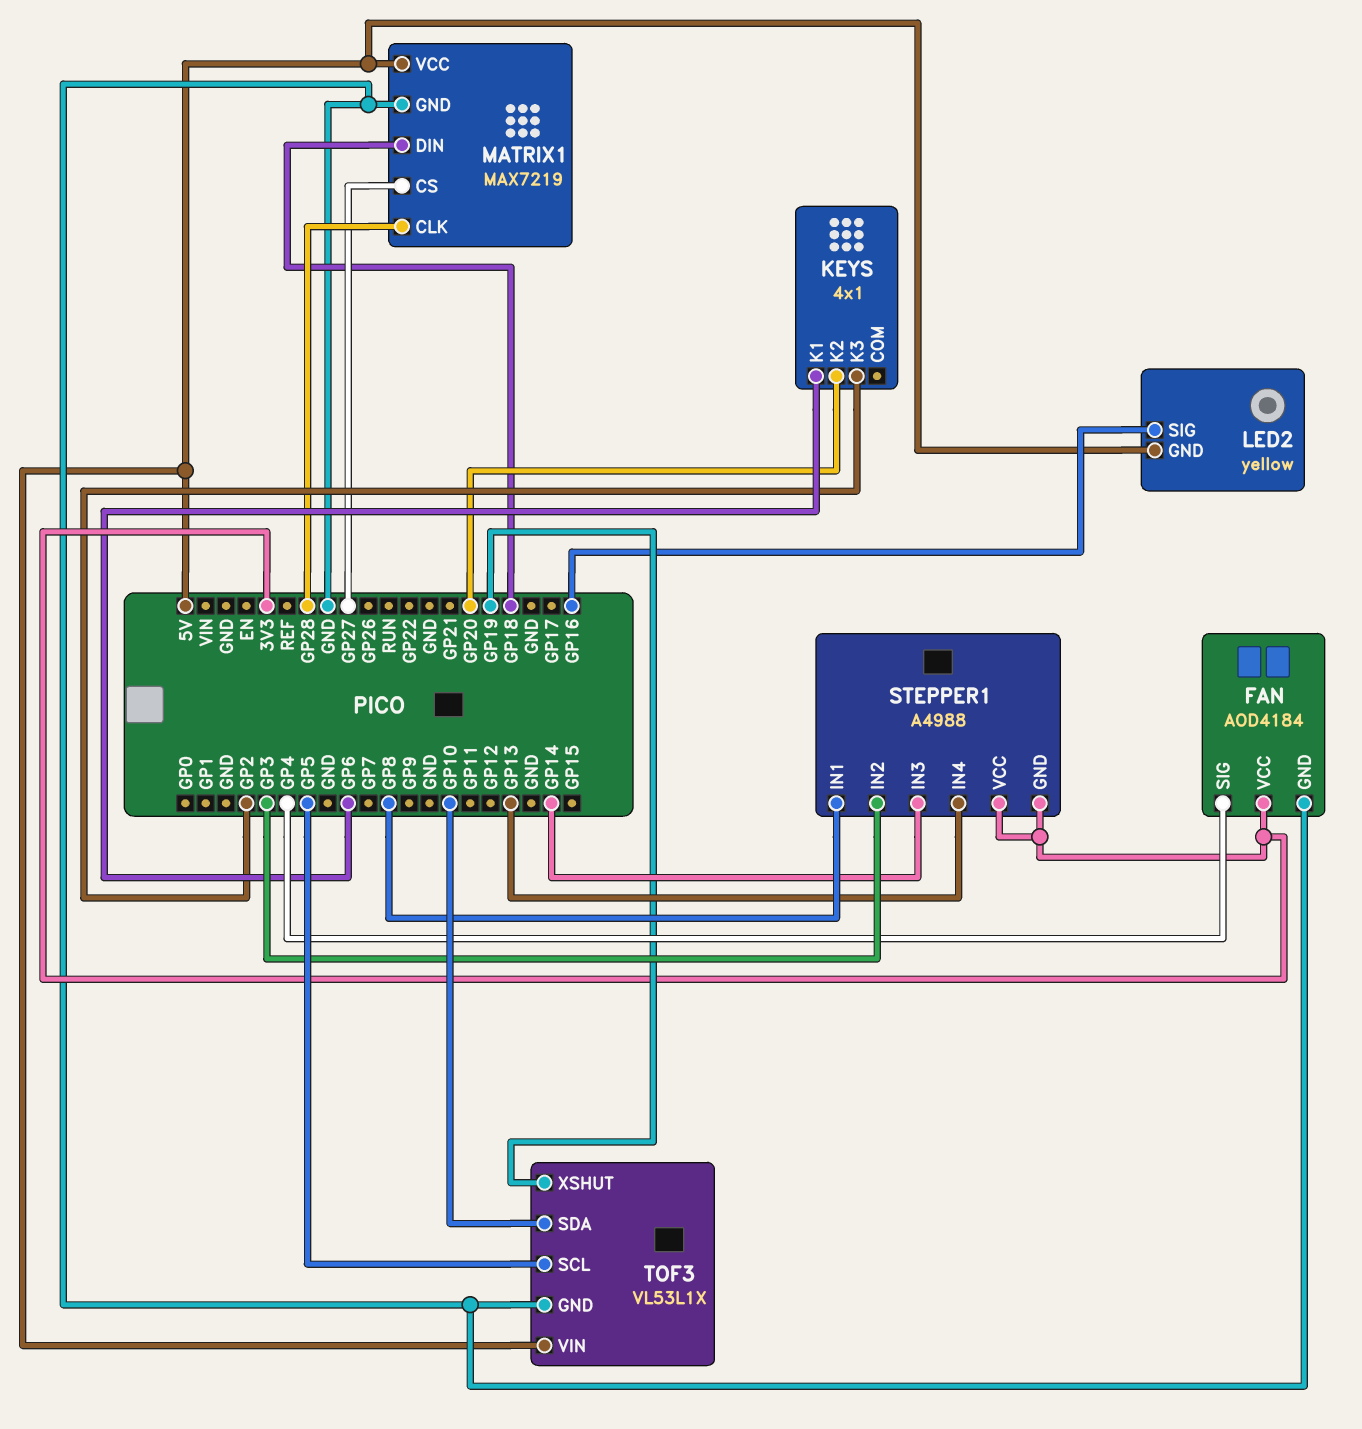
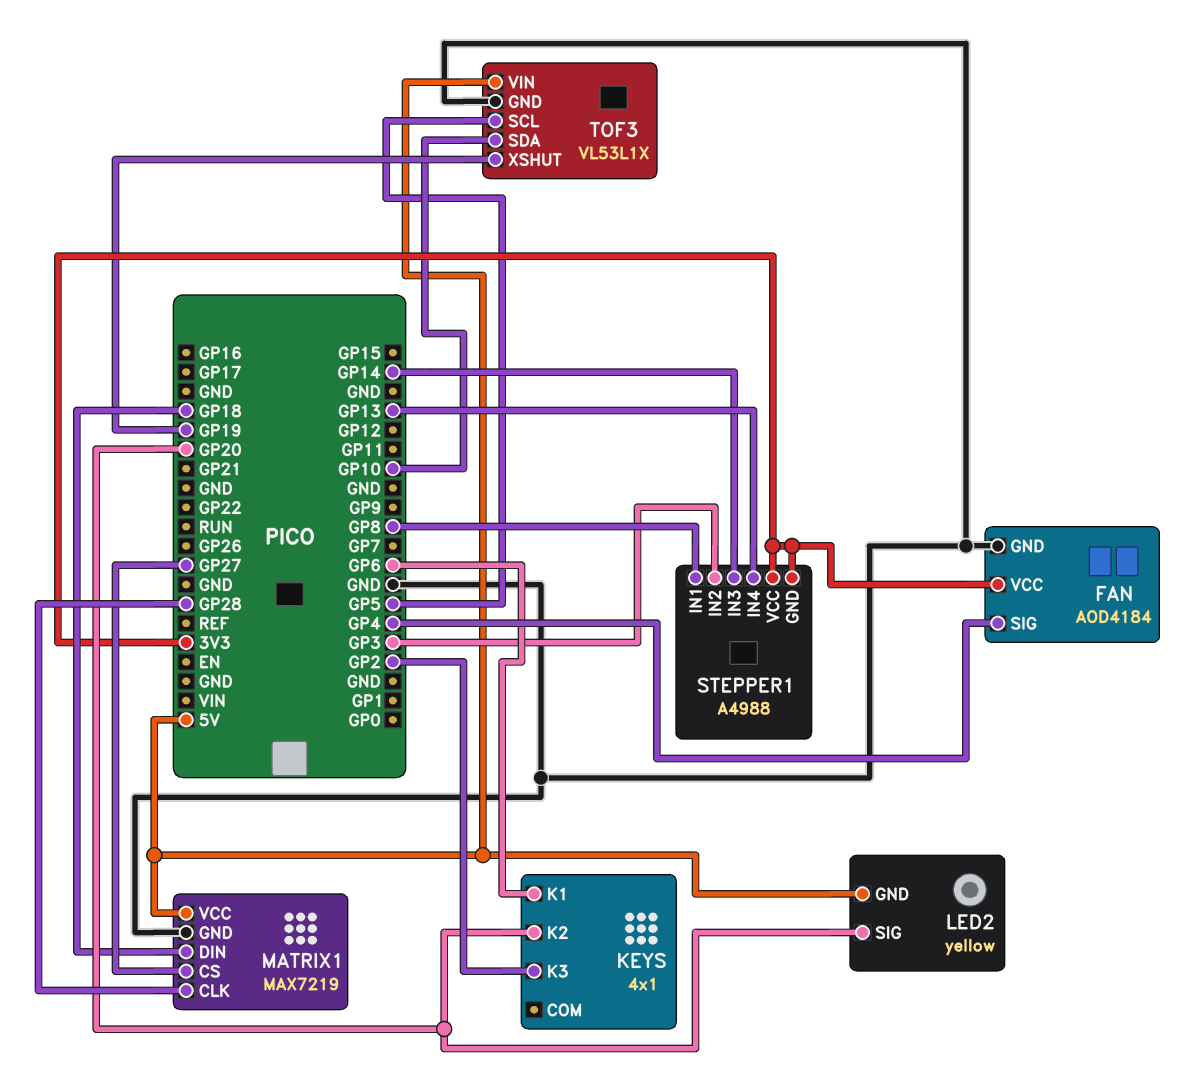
LED2 pin SIG: GP16 -> GP20

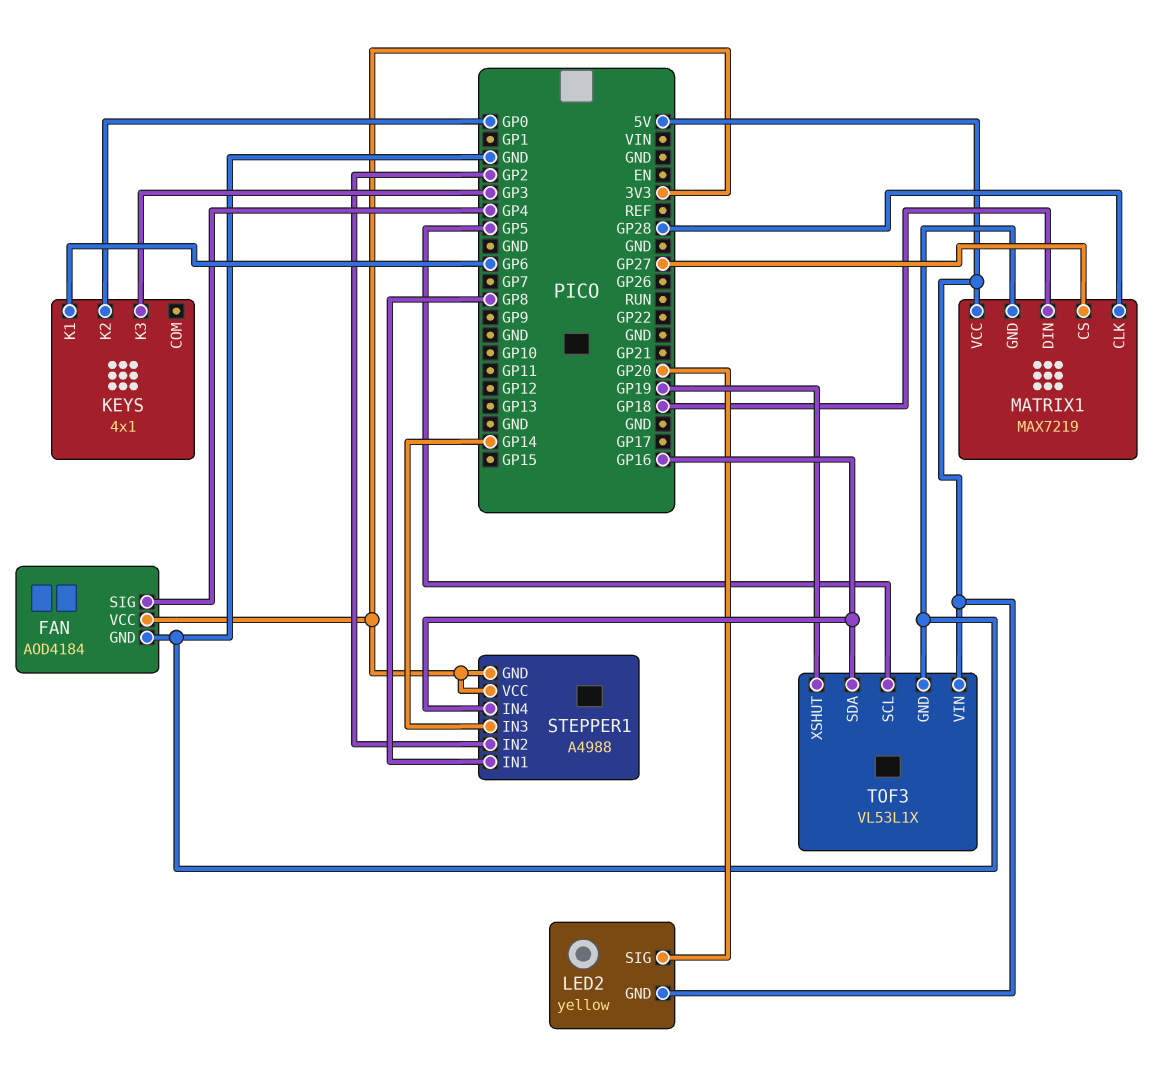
KEYS pin K2: GP20 -> GP0
KEYS pin K3: GP2 -> GP3
STEPPER1 pin IN2: GP3 -> GP2
STEPPER1 pin IN4: GP13 -> GP16
TOF3 pin SDA: GP10 -> GP16

